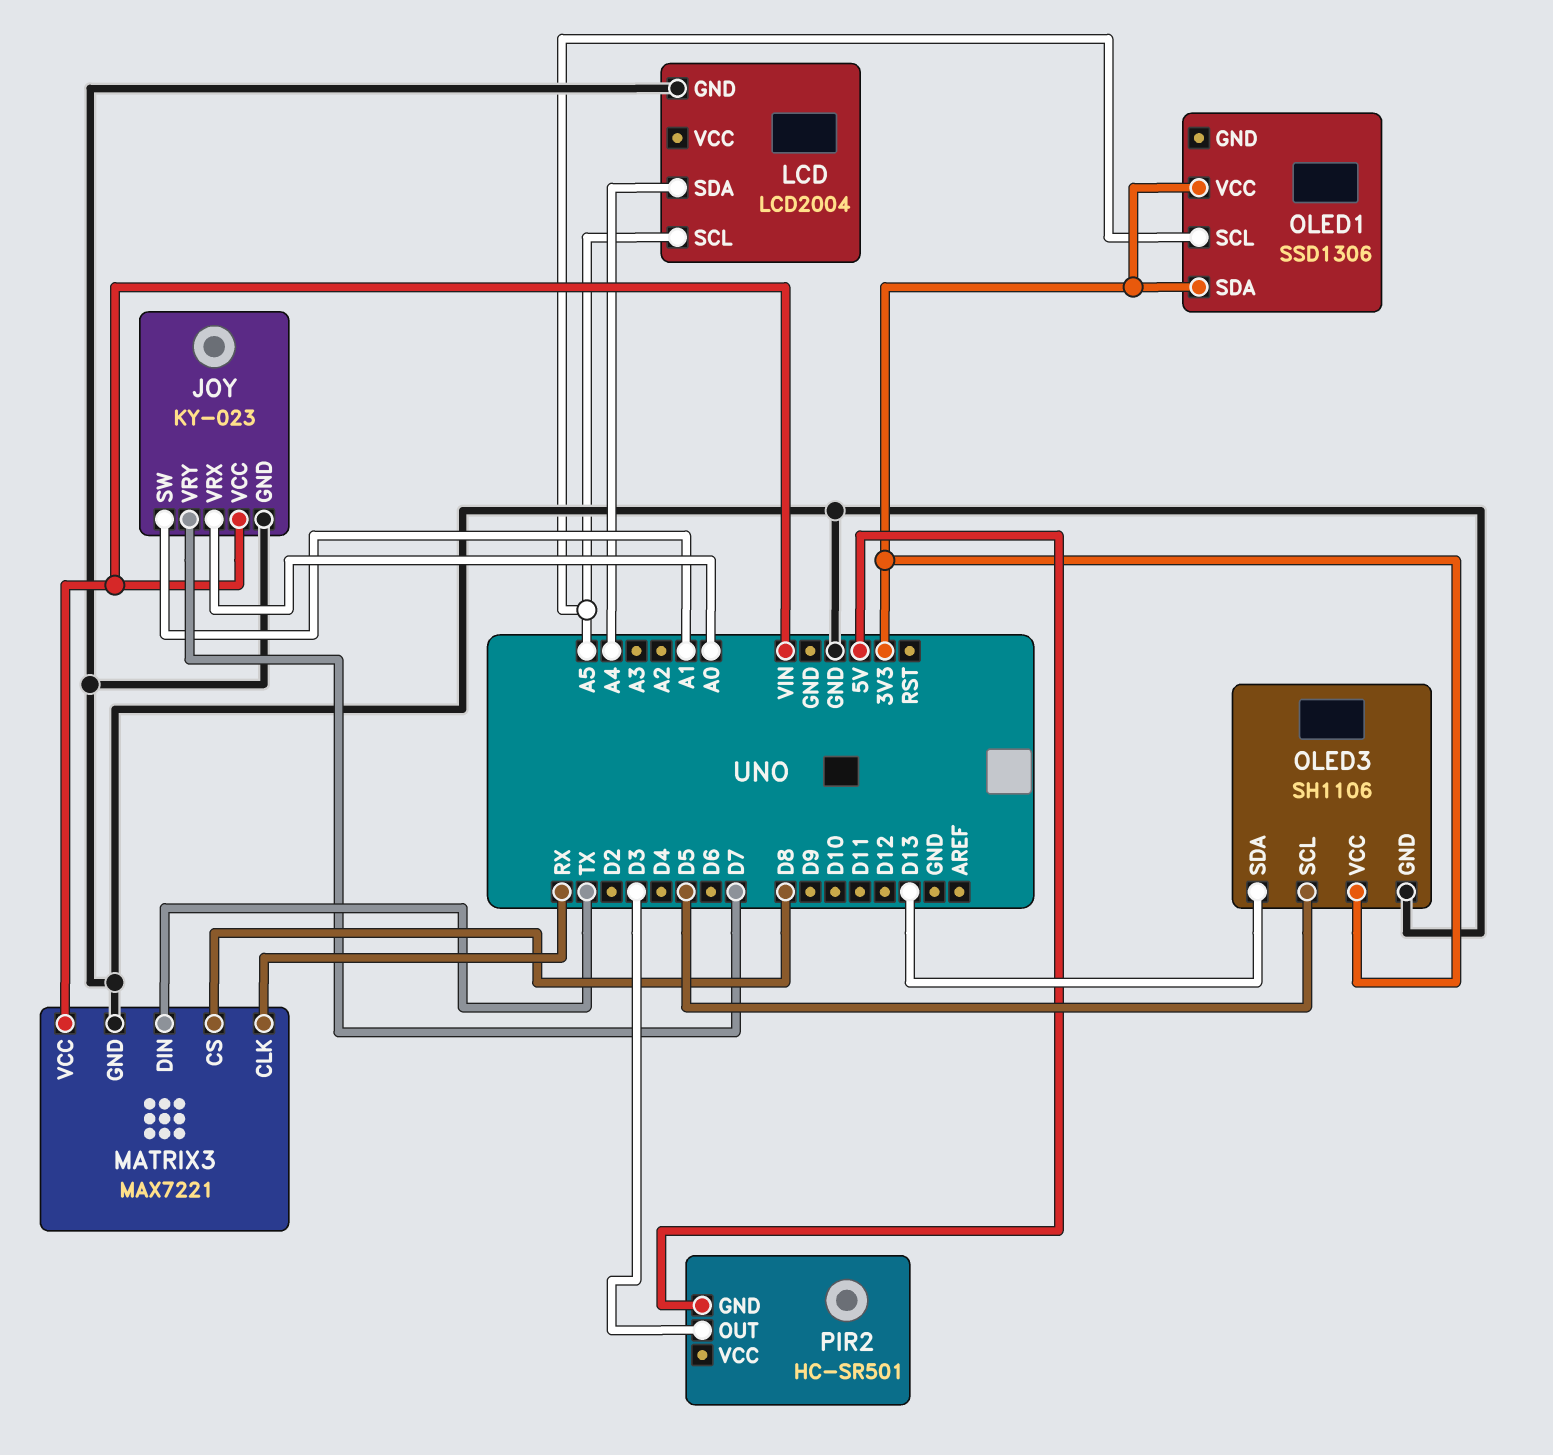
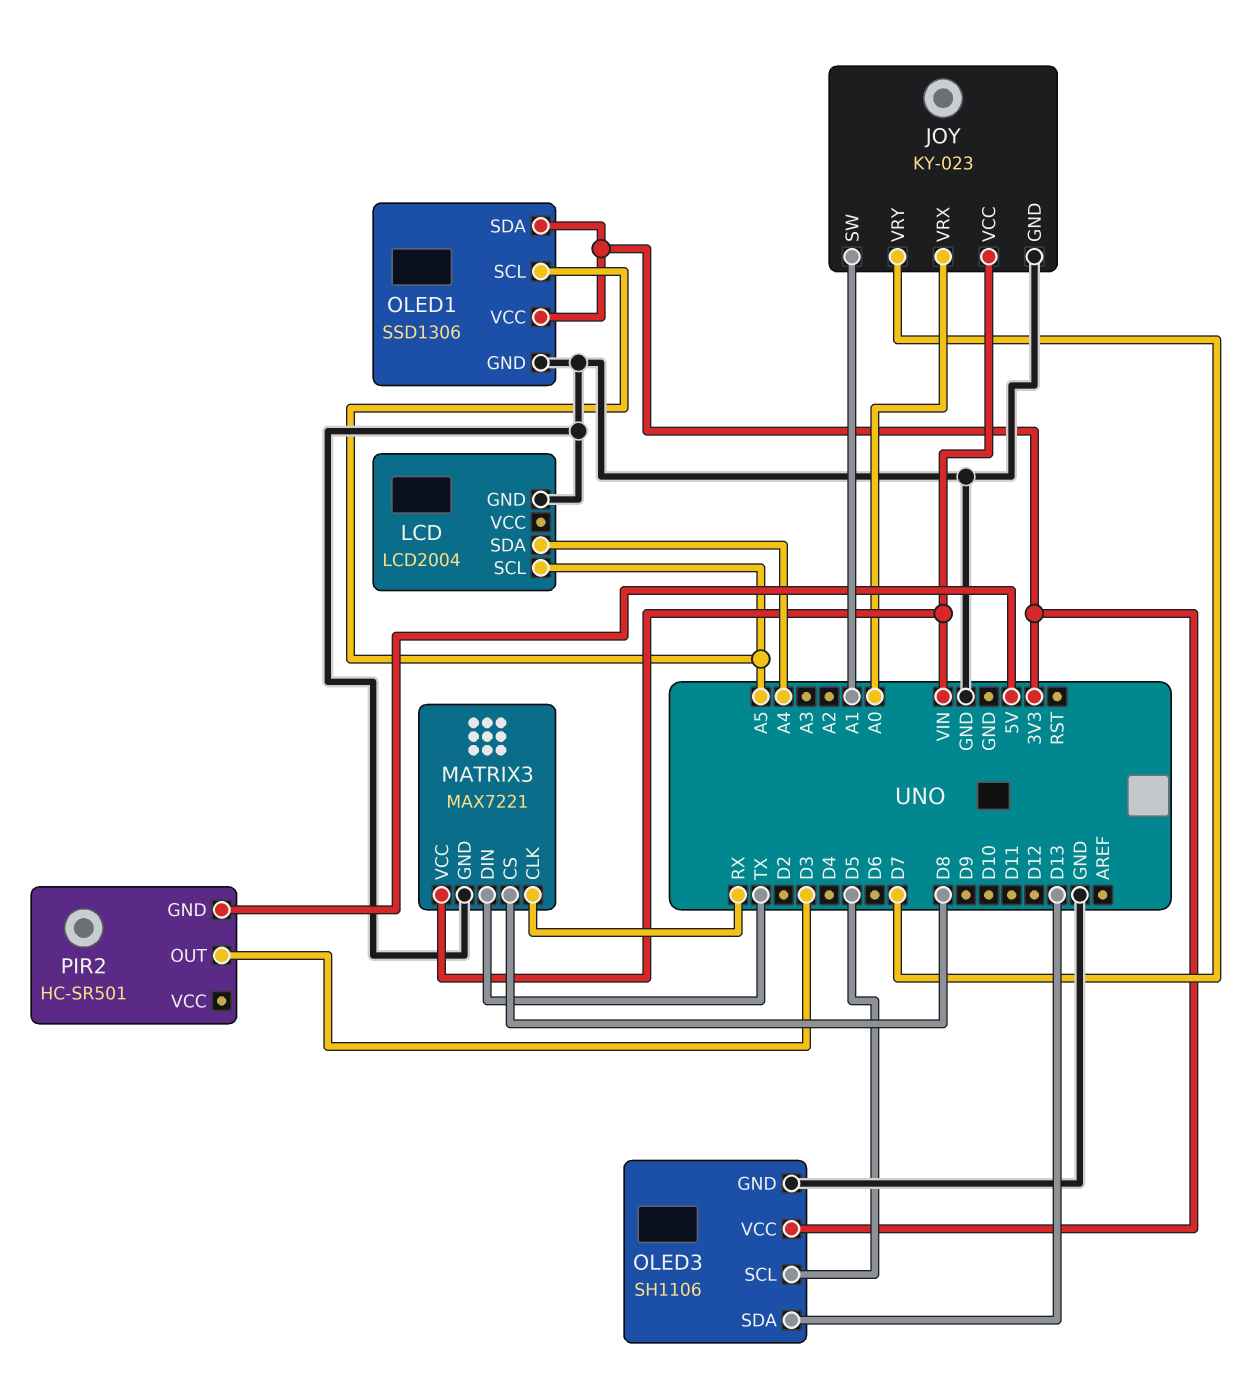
OLED1 pin GND: none -> GND

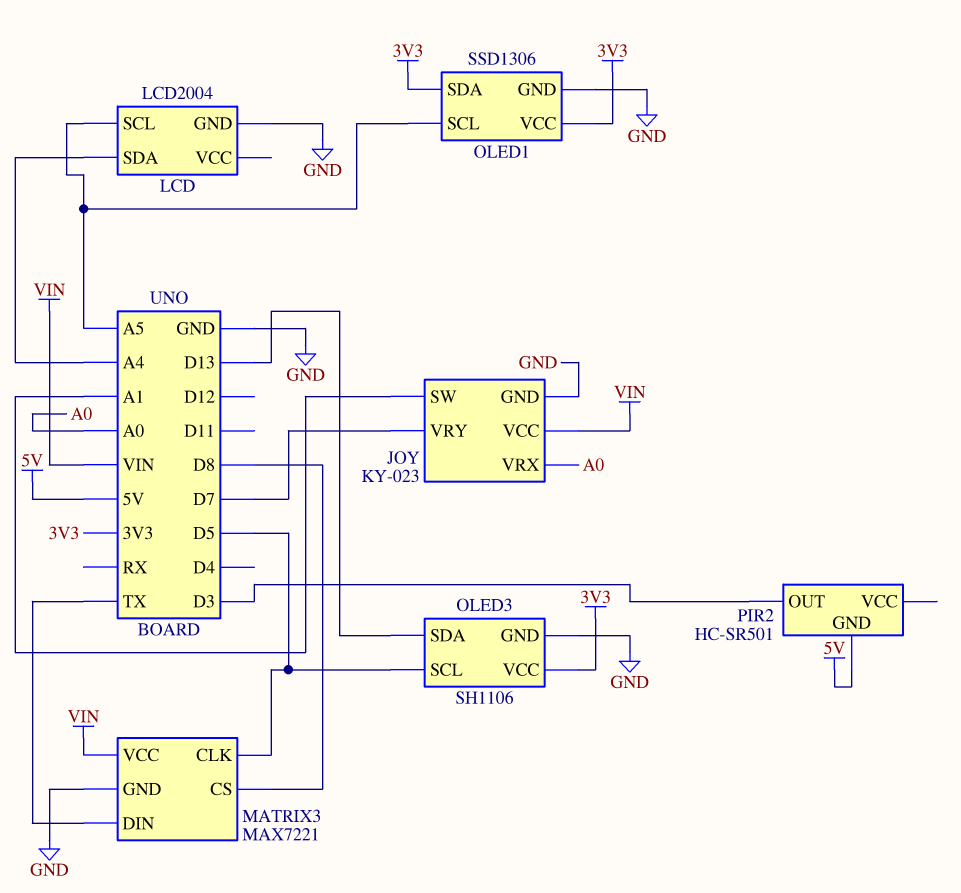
MATRIX3 pin CLK: RX -> D5

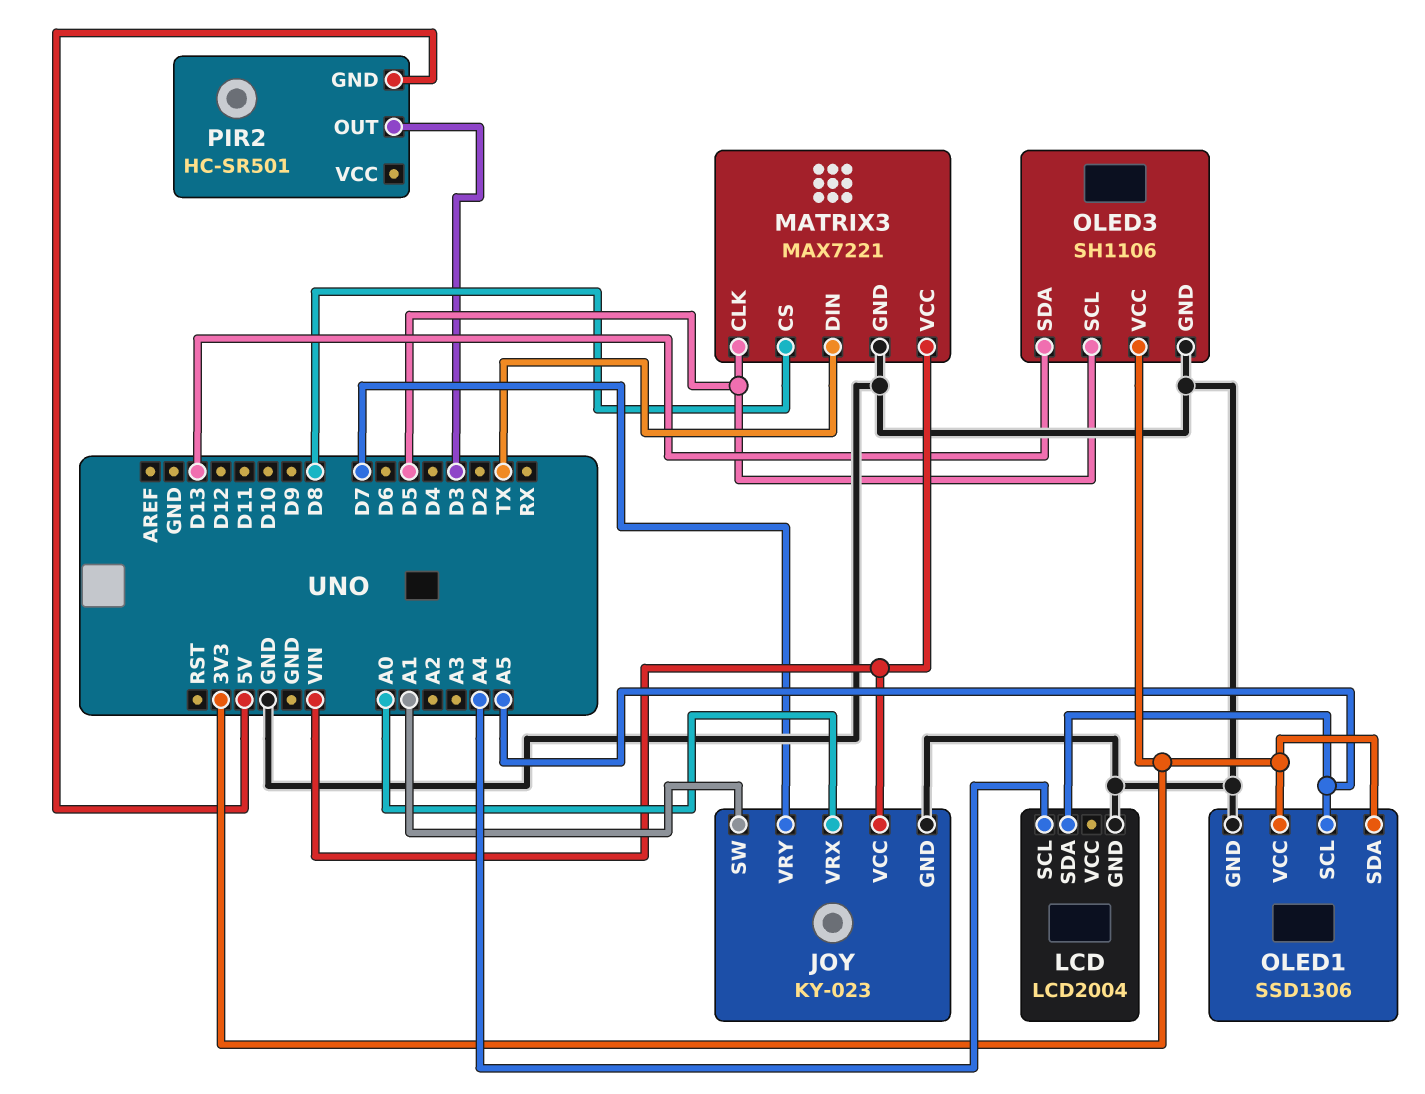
LCD pin SCL: A5 -> A4
LCD pin SDA: A4 -> A5

